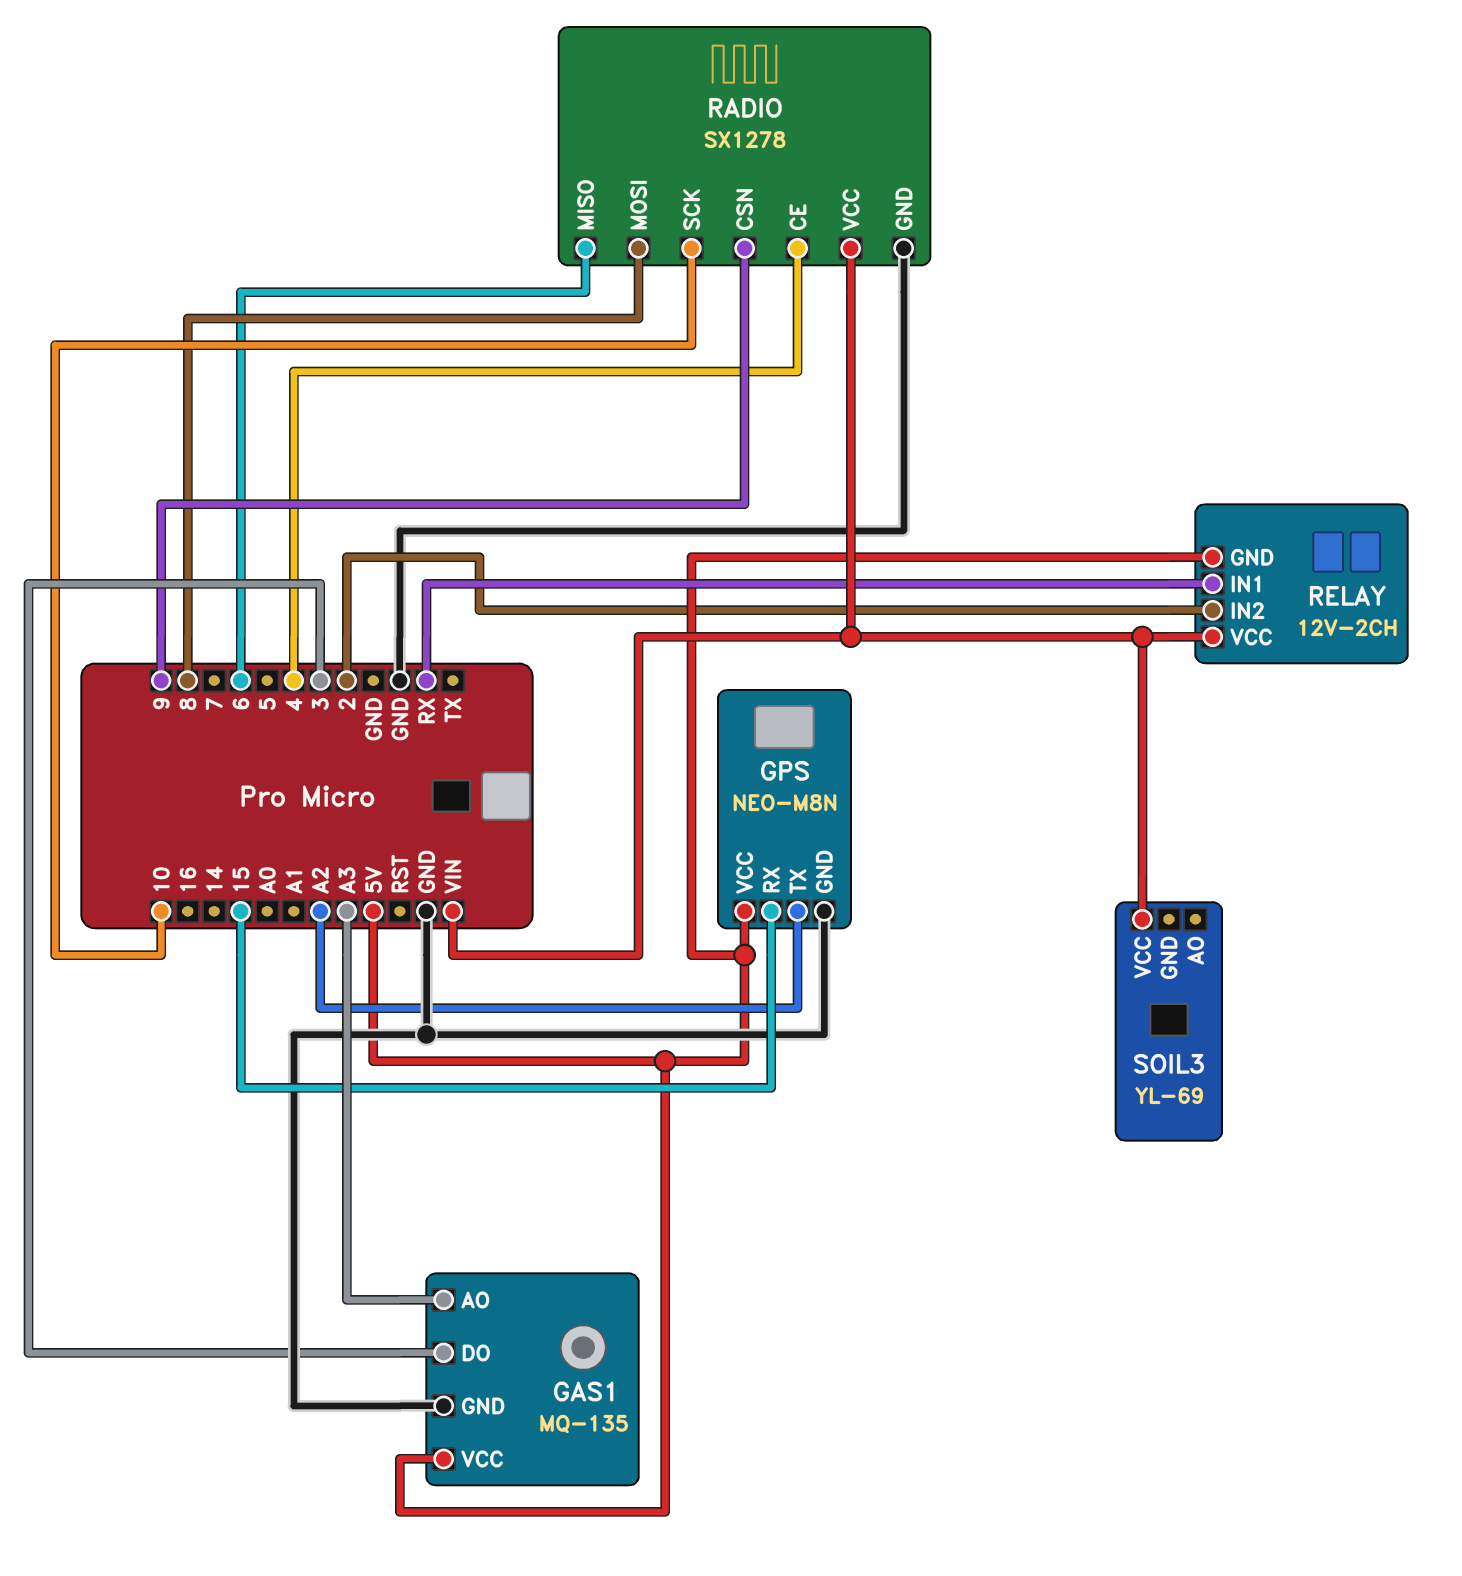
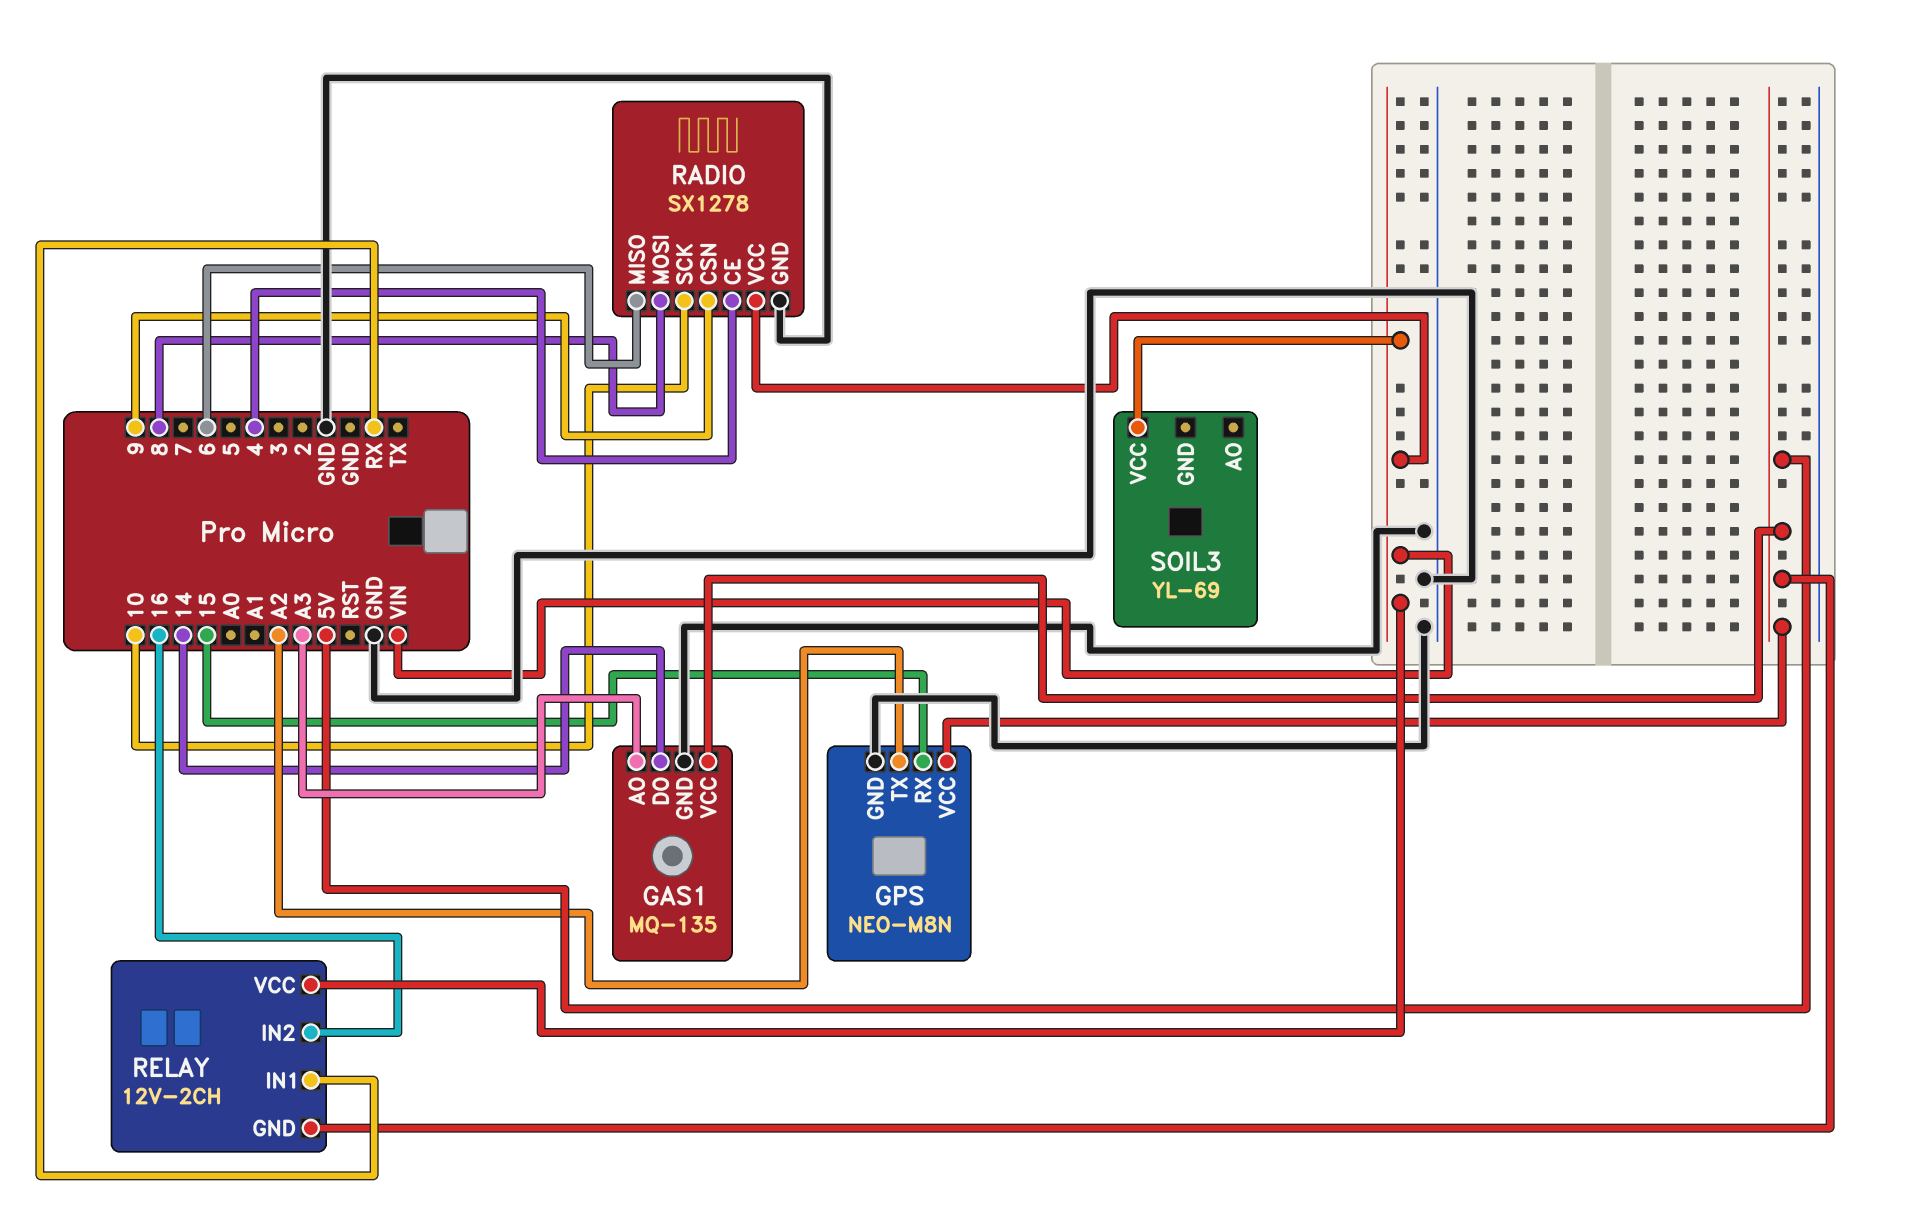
GAS1 pin DO: 3 -> 14
RELAY pin IN2: 2 -> 16

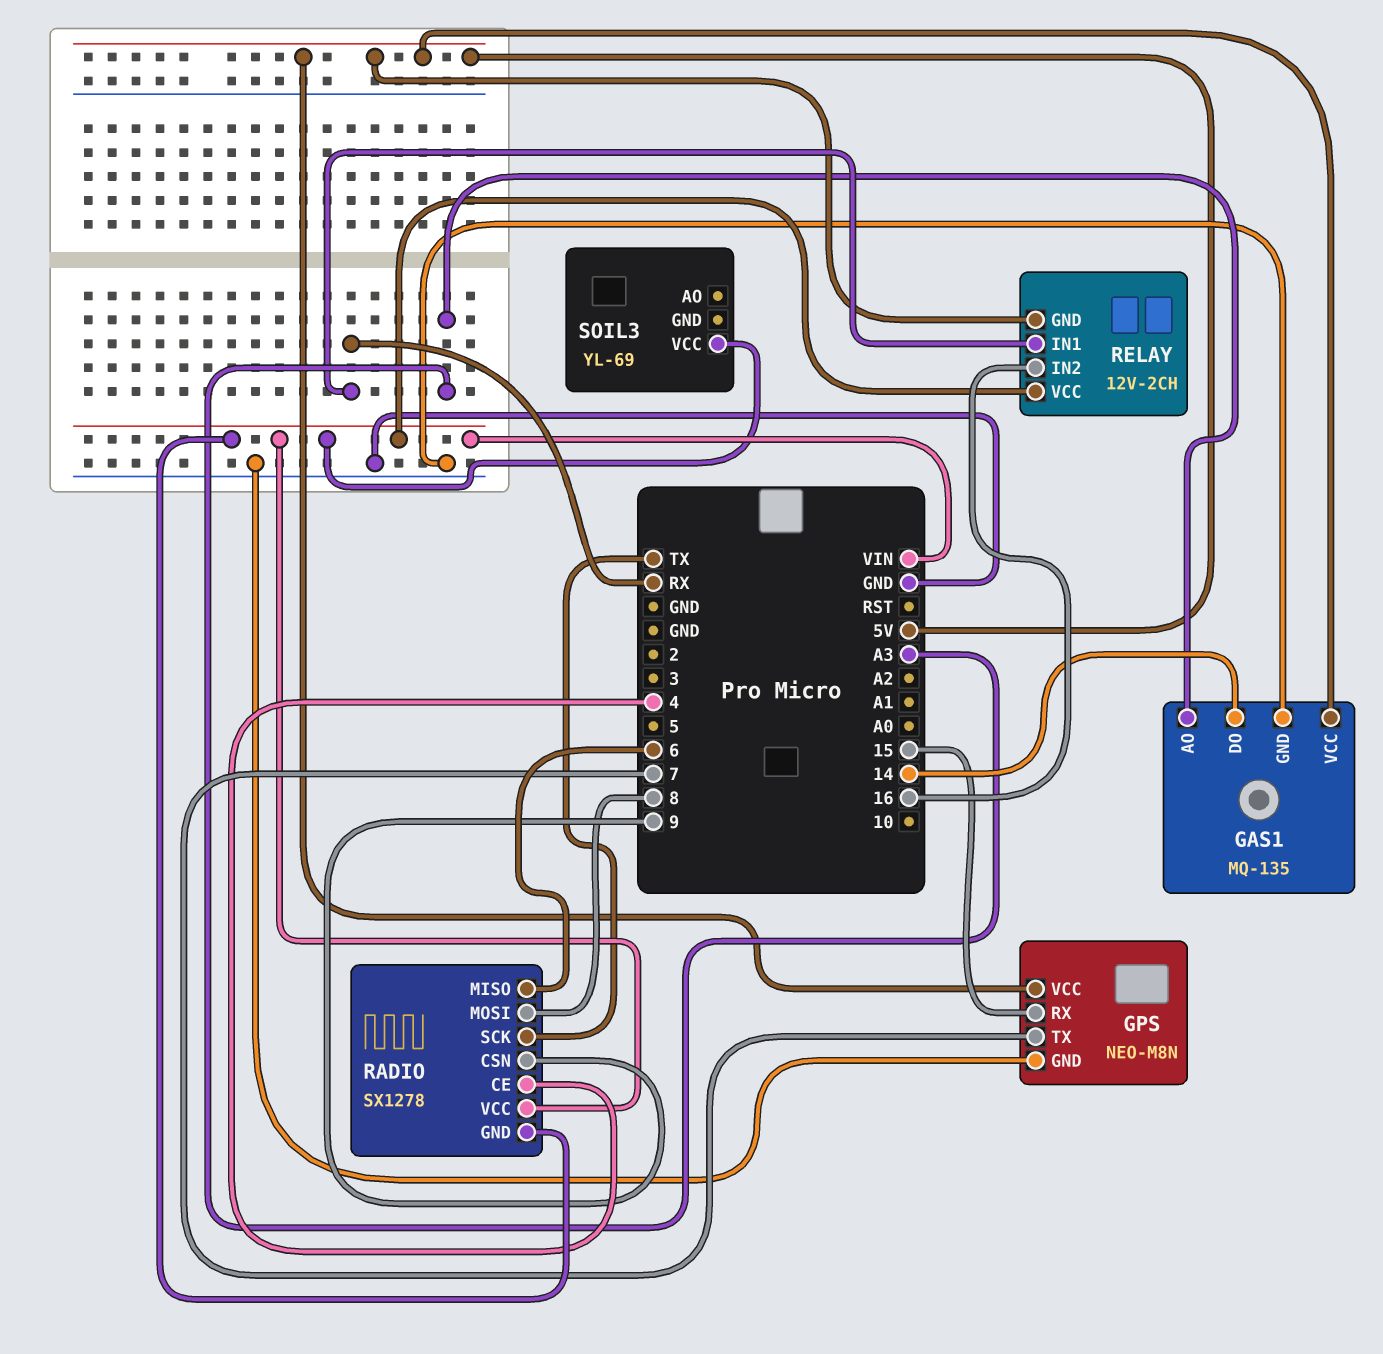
GPS pin TX: A2 -> 7
RADIO pin GND: GND -> VIN
RADIO pin SCK: 10 -> TX

